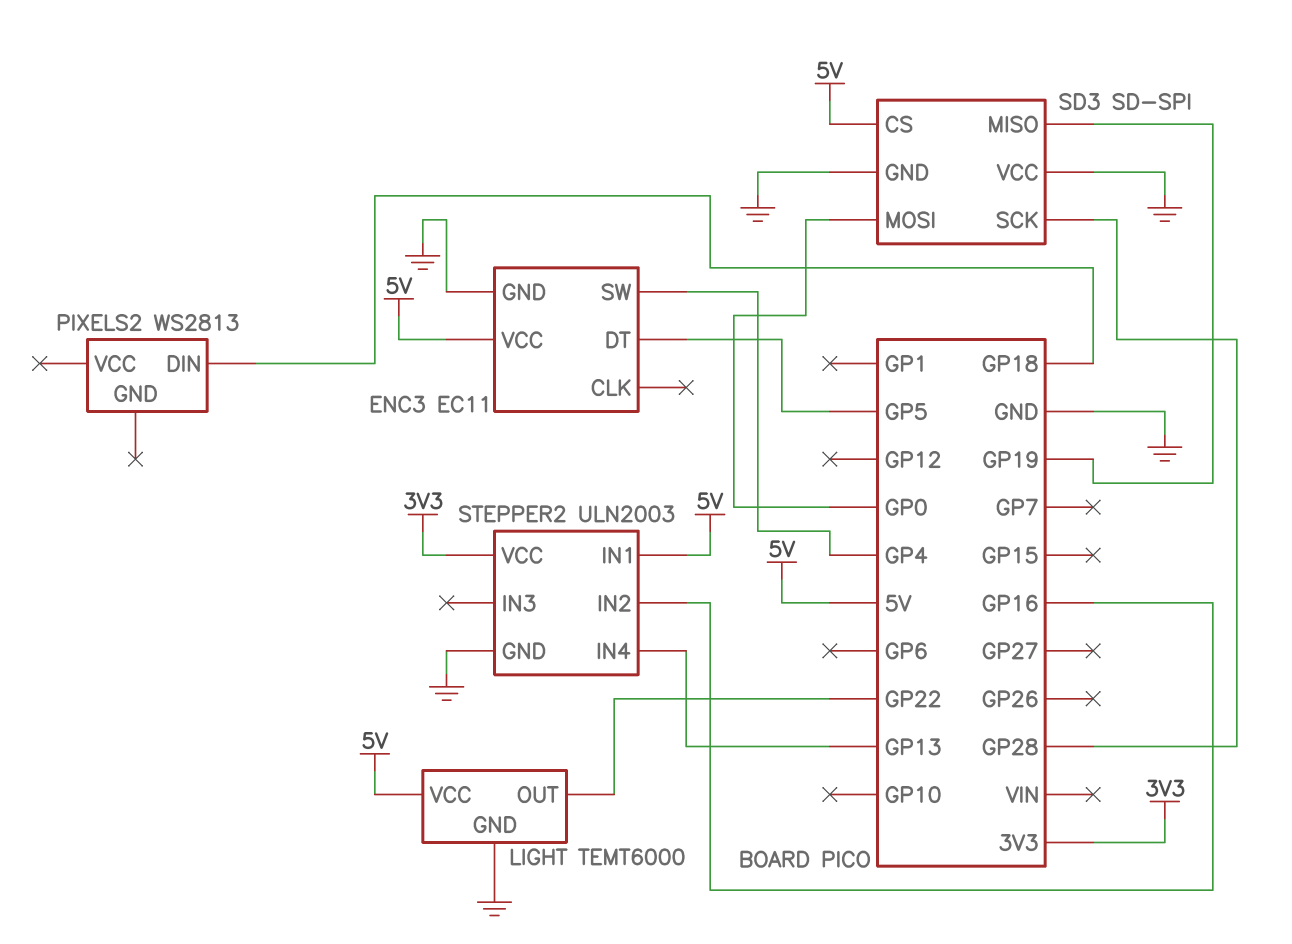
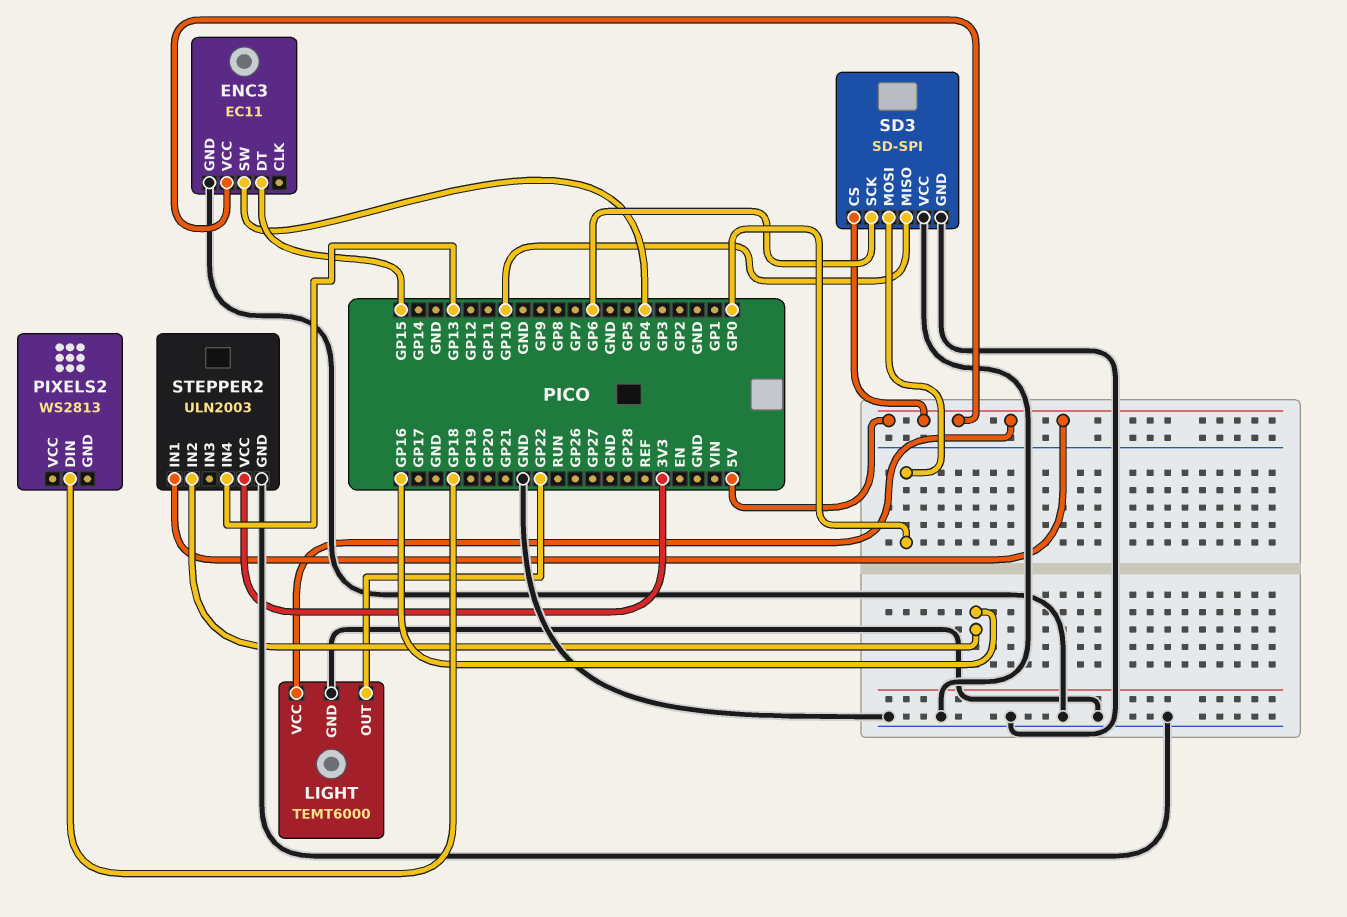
ENC3 pin DT: GP5 -> GP15
SD3 pin MISO: GP19 -> GP10
SD3 pin SCK: GP28 -> GP6

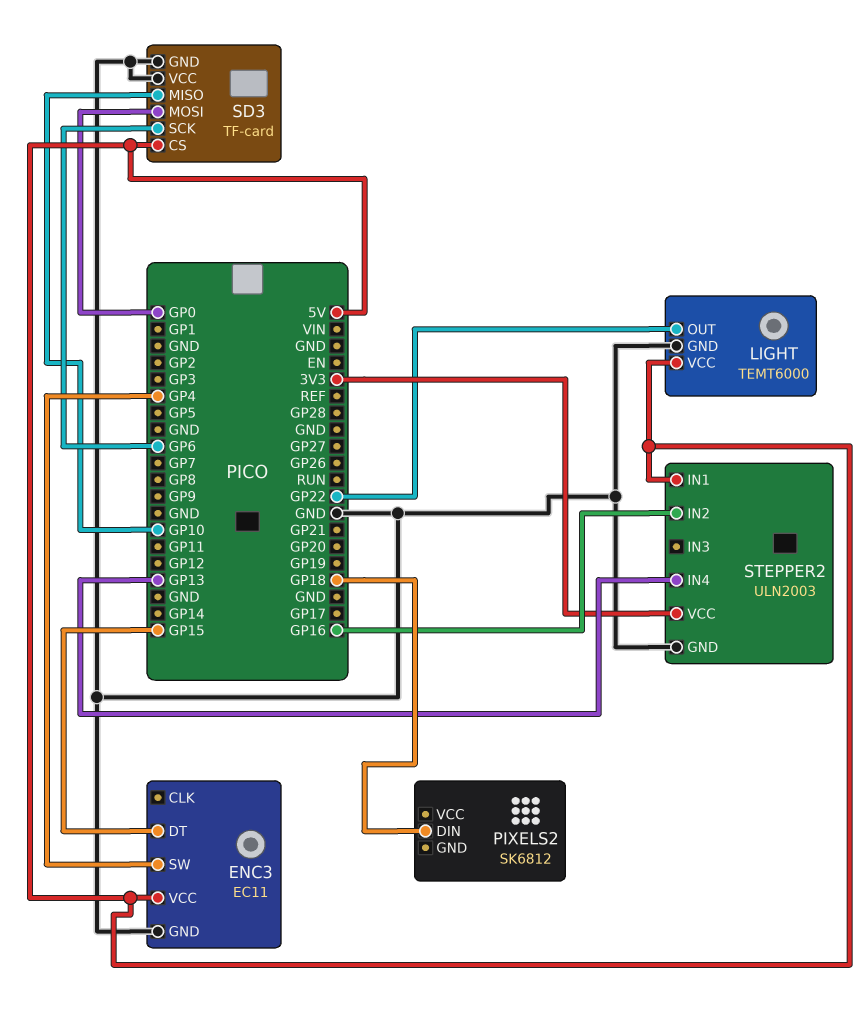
PIXELS2: WS2813 -> SK6812
SD3: SD-SPI -> TF-card

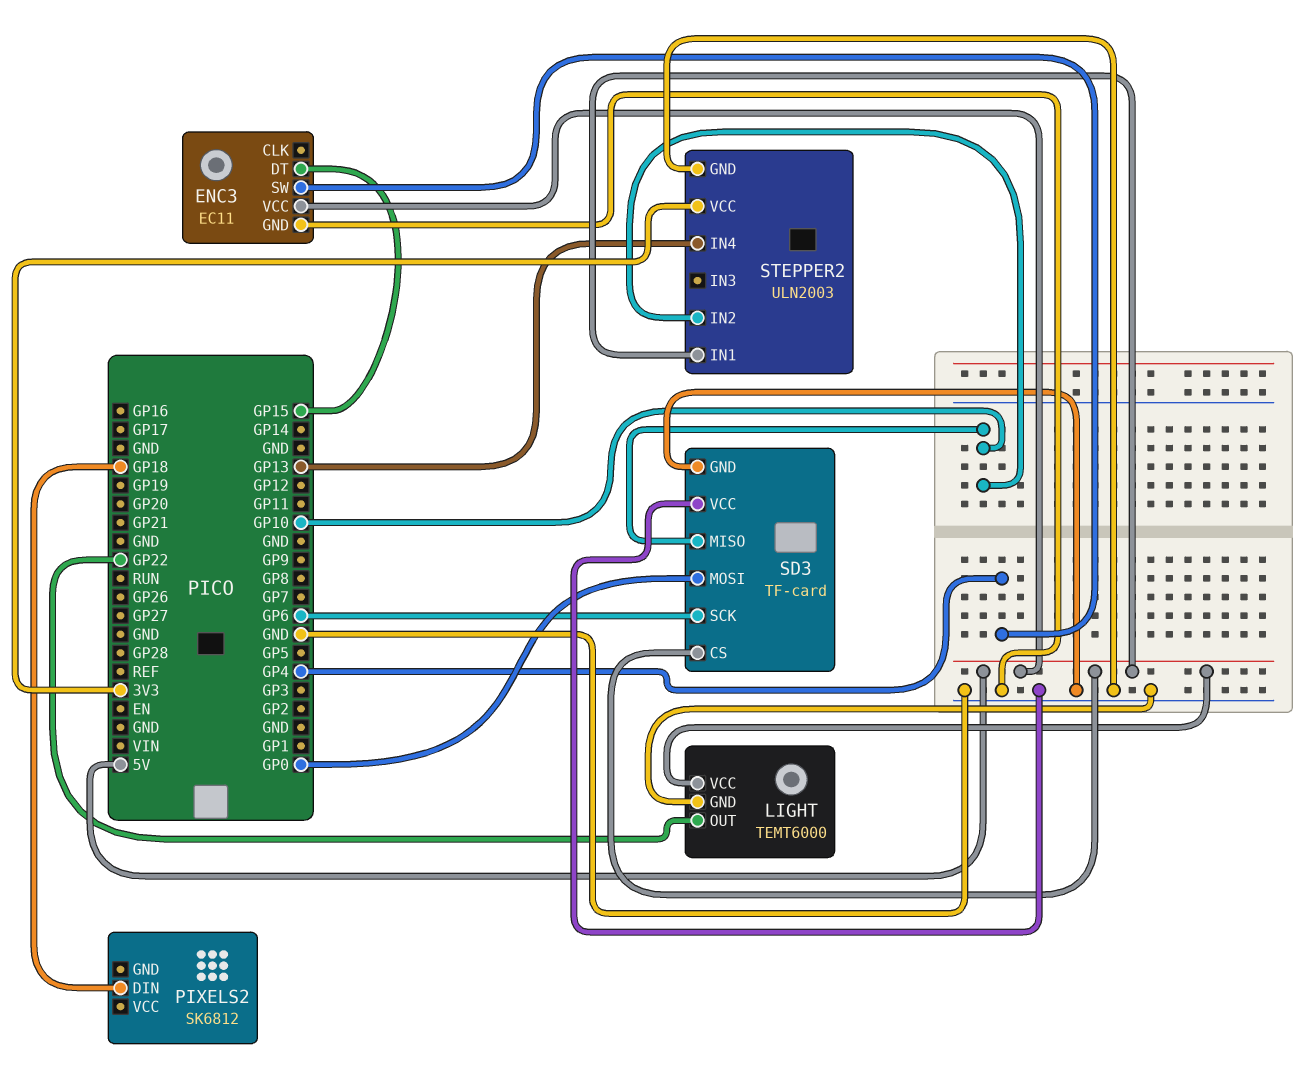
STEPPER2 pin IN2: GP16 -> GP10

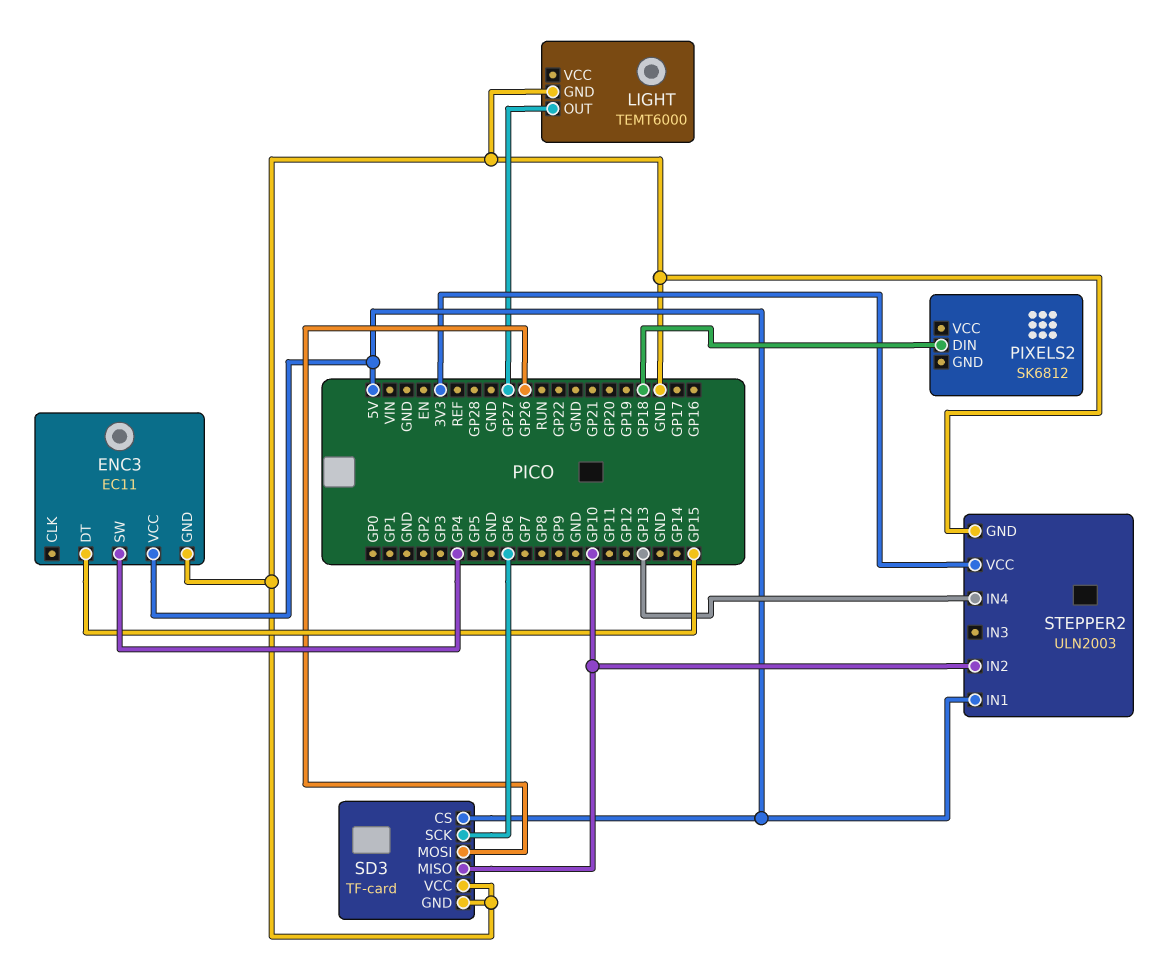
LIGHT pin OUT: GP22 -> GP27
LIGHT pin VCC: 5V -> none
SD3 pin MOSI: GP0 -> GP26

